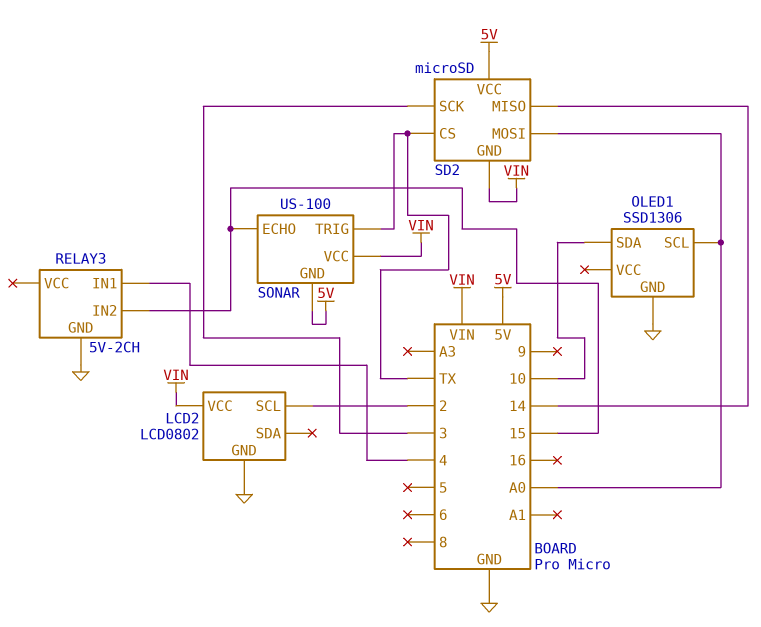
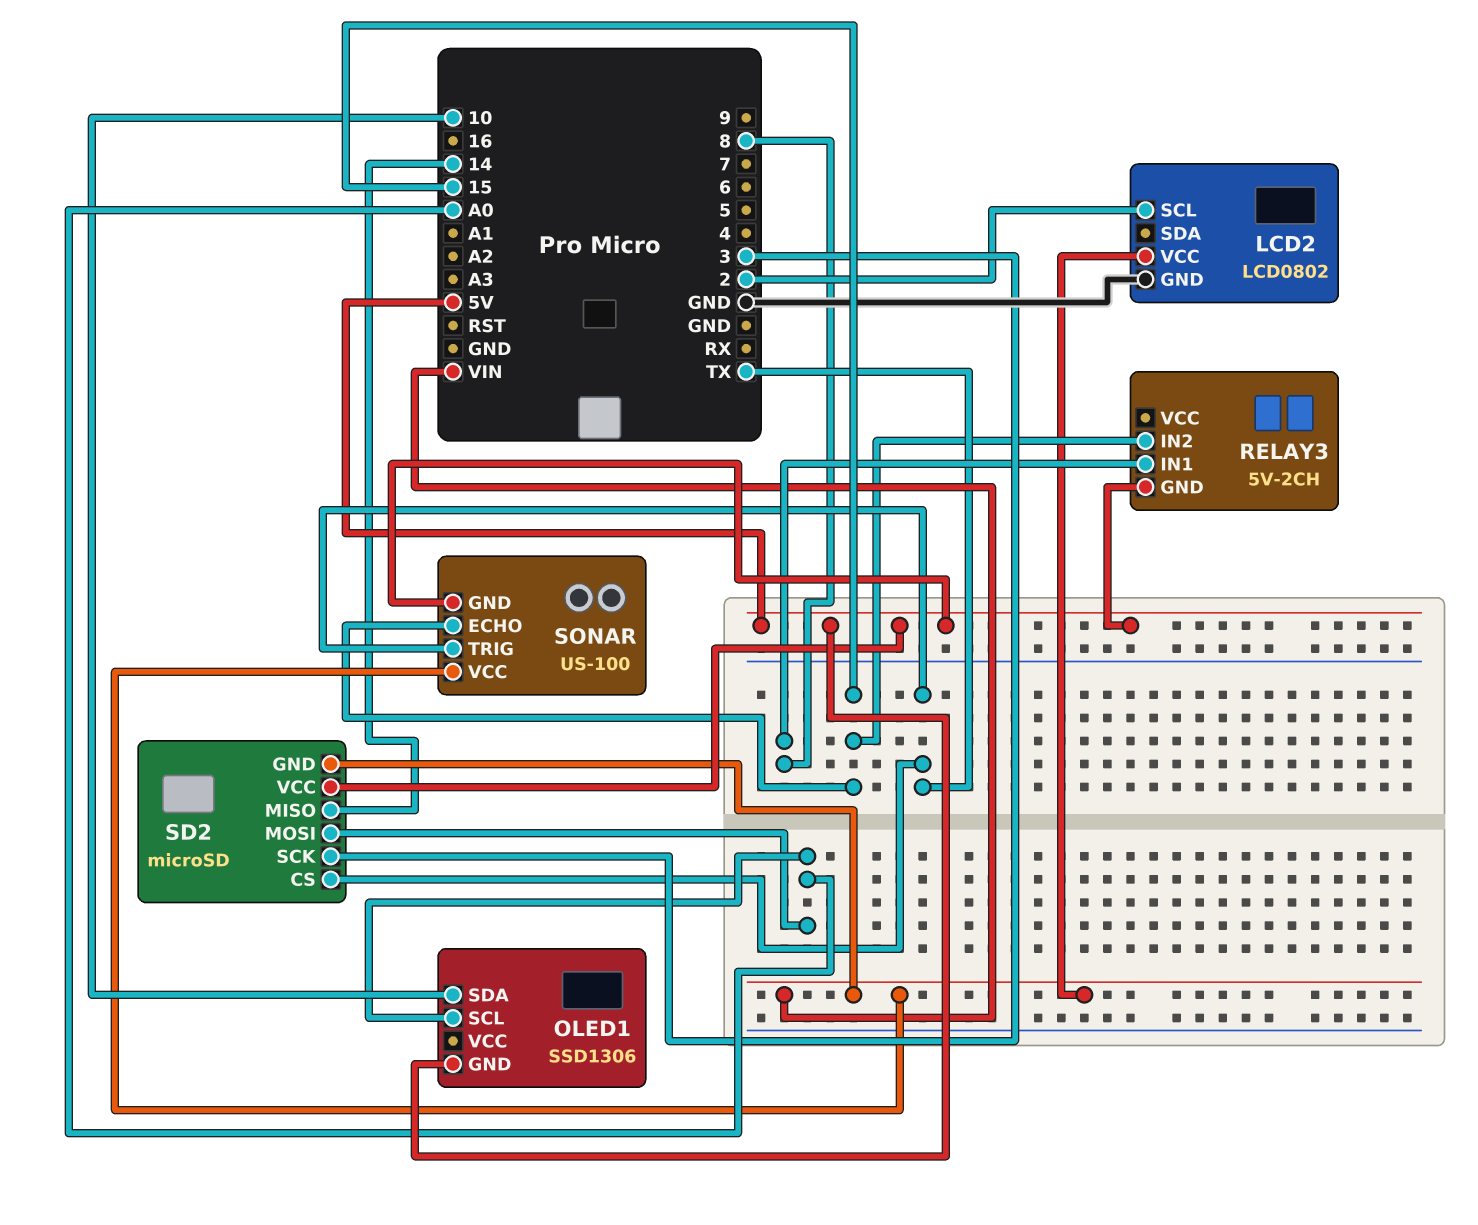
OLED1 pin GND: GND -> 5V
RELAY3 pin GND: GND -> 5V
RELAY3 pin IN1: 4 -> 8

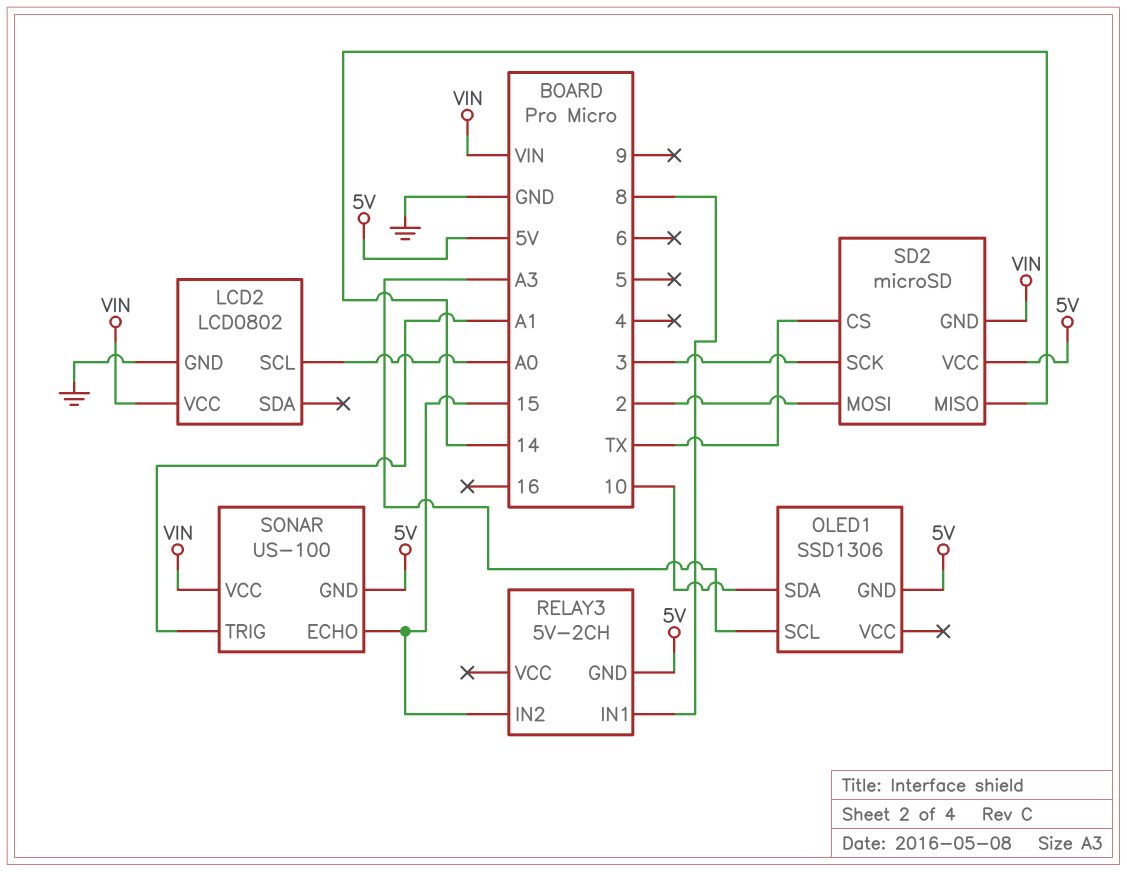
LCD2 pin SCL: 2 -> A0
OLED1 pin SCL: A0 -> A3
SD2 pin MOSI: A0 -> 2
SONAR pin TRIG: TX -> A1

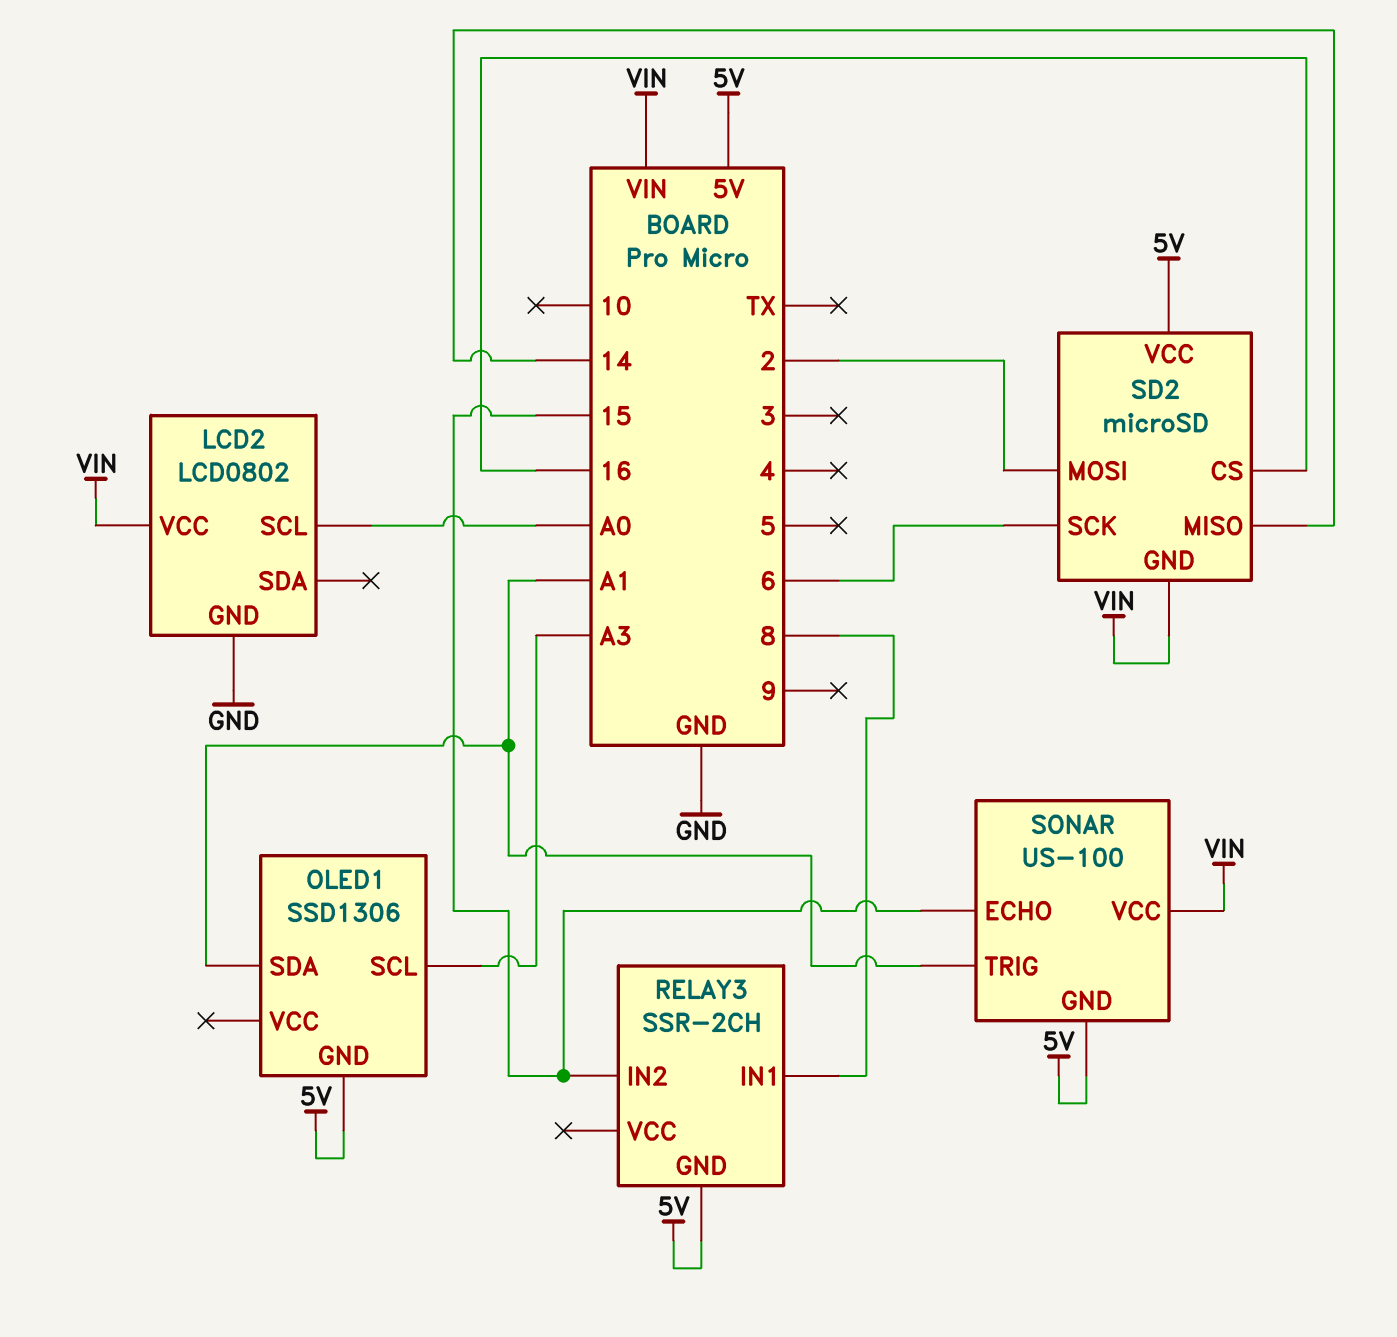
OLED1 pin SDA: 10 -> A1
RELAY3: 5V-2CH -> SSR-2CH
SD2 pin CS: TX -> 16
SD2 pin SCK: 3 -> 6

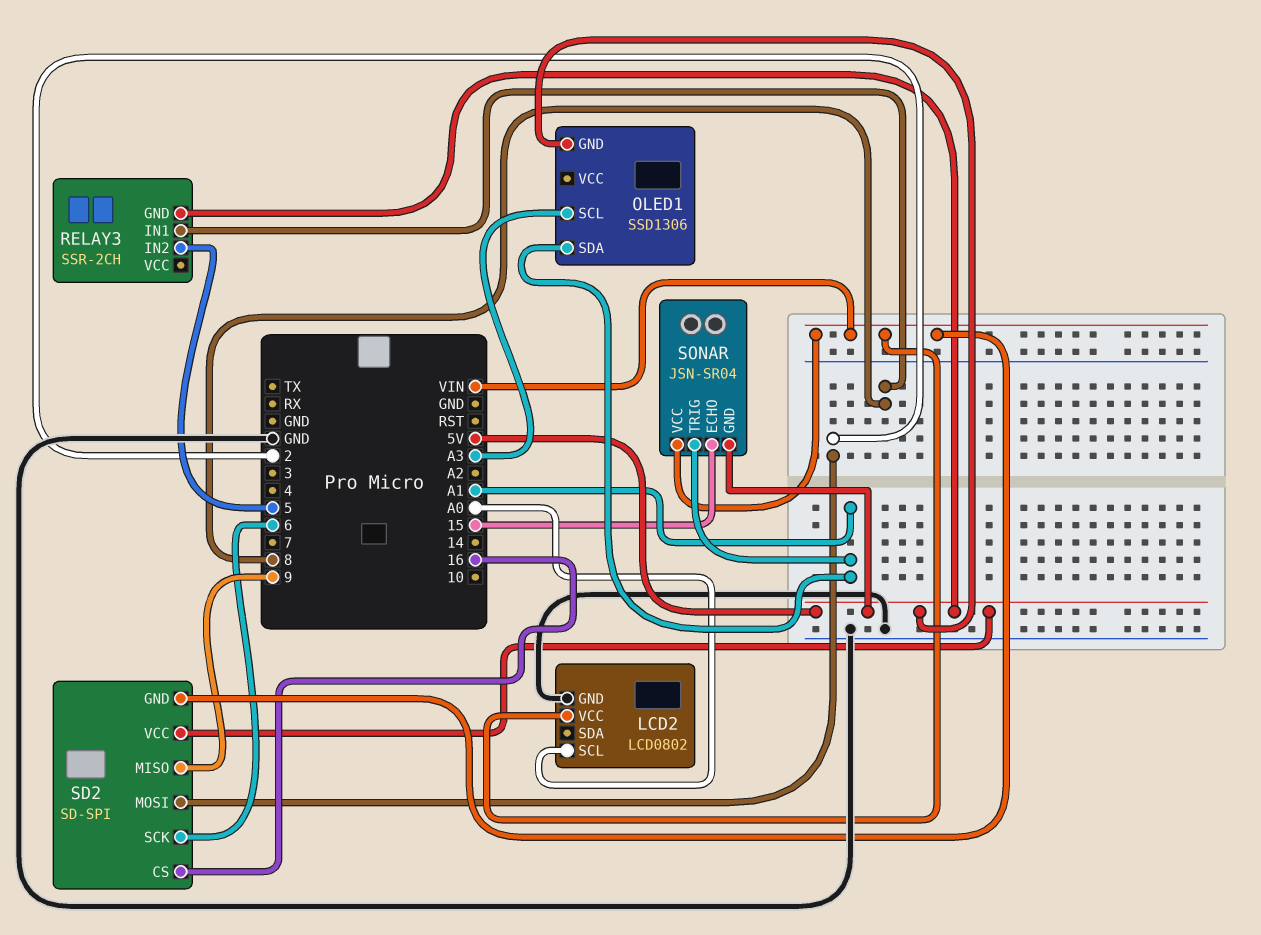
RELAY3 pin IN2: 15 -> 5
SD2: microSD -> SD-SPI
SD2 pin MISO: 14 -> 9
SONAR: US-100 -> JSN-SR04

